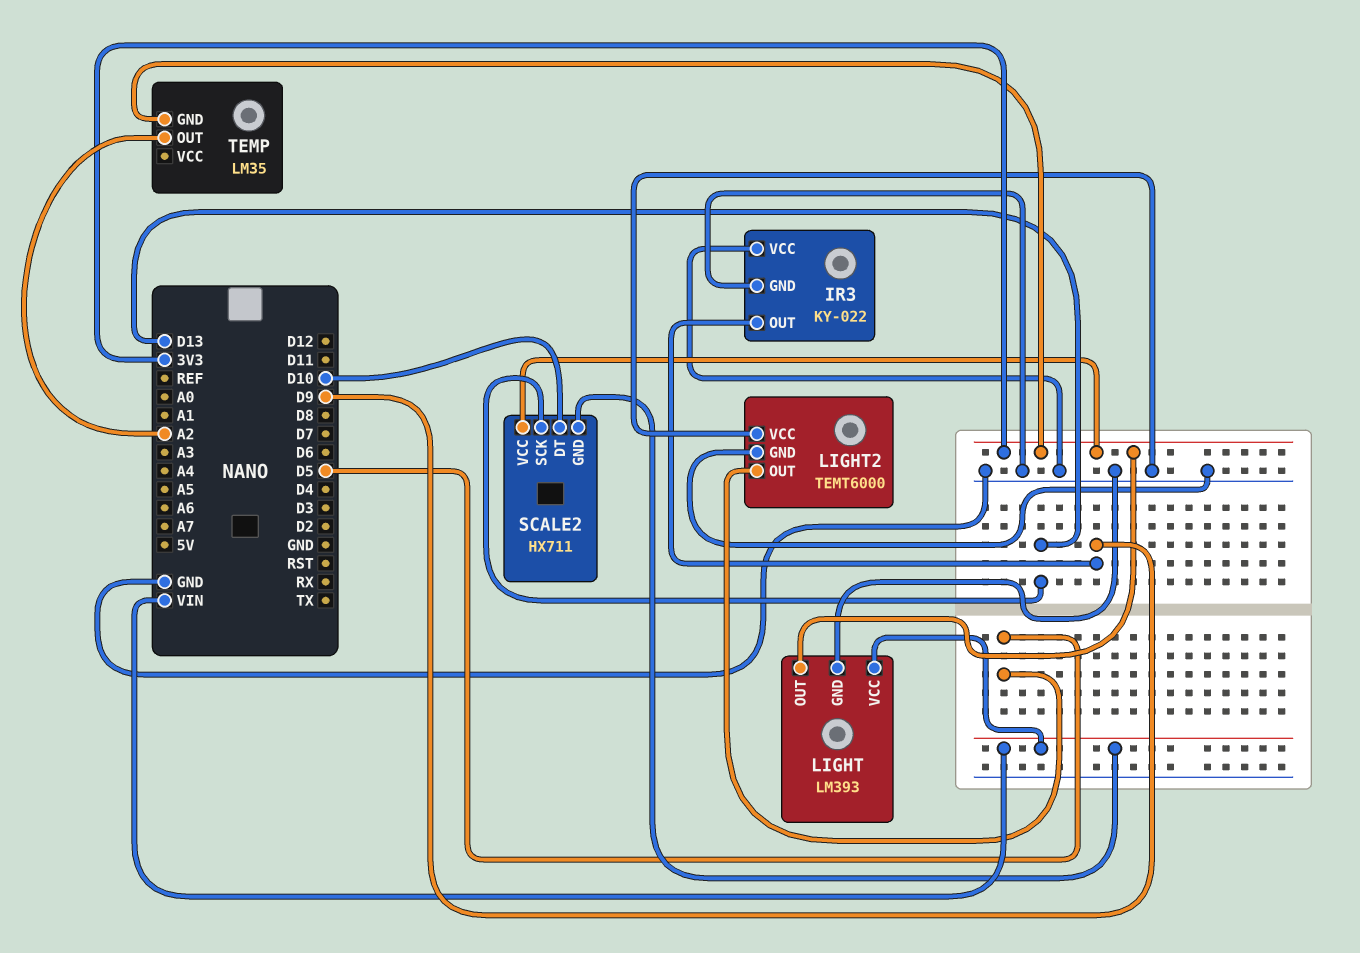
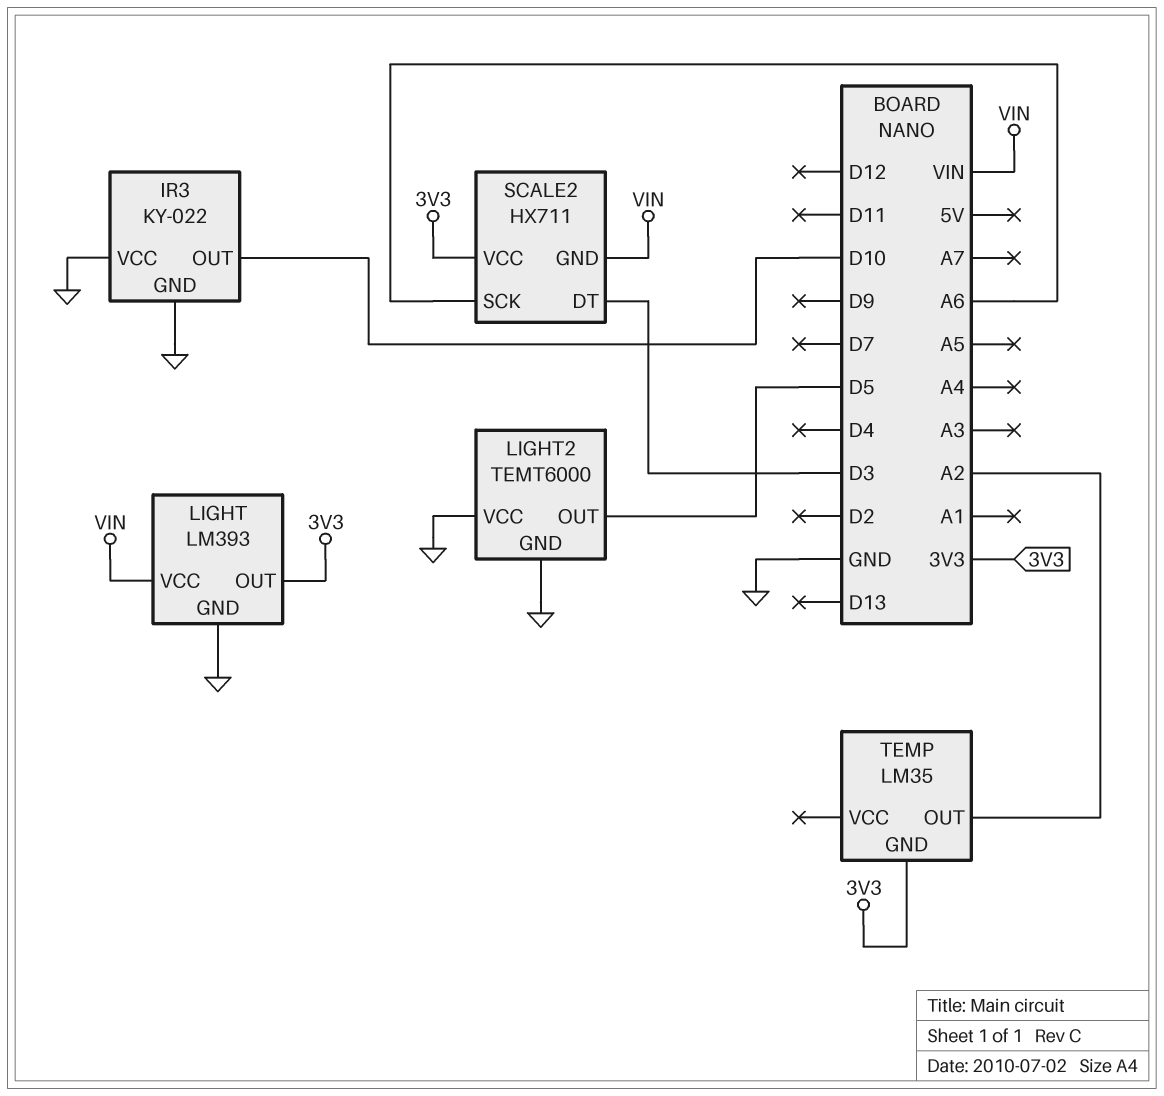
IR3 pin OUT: D9 -> D10
SCALE2 pin DT: D10 -> D3
SCALE2 pin SCK: D13 -> A6

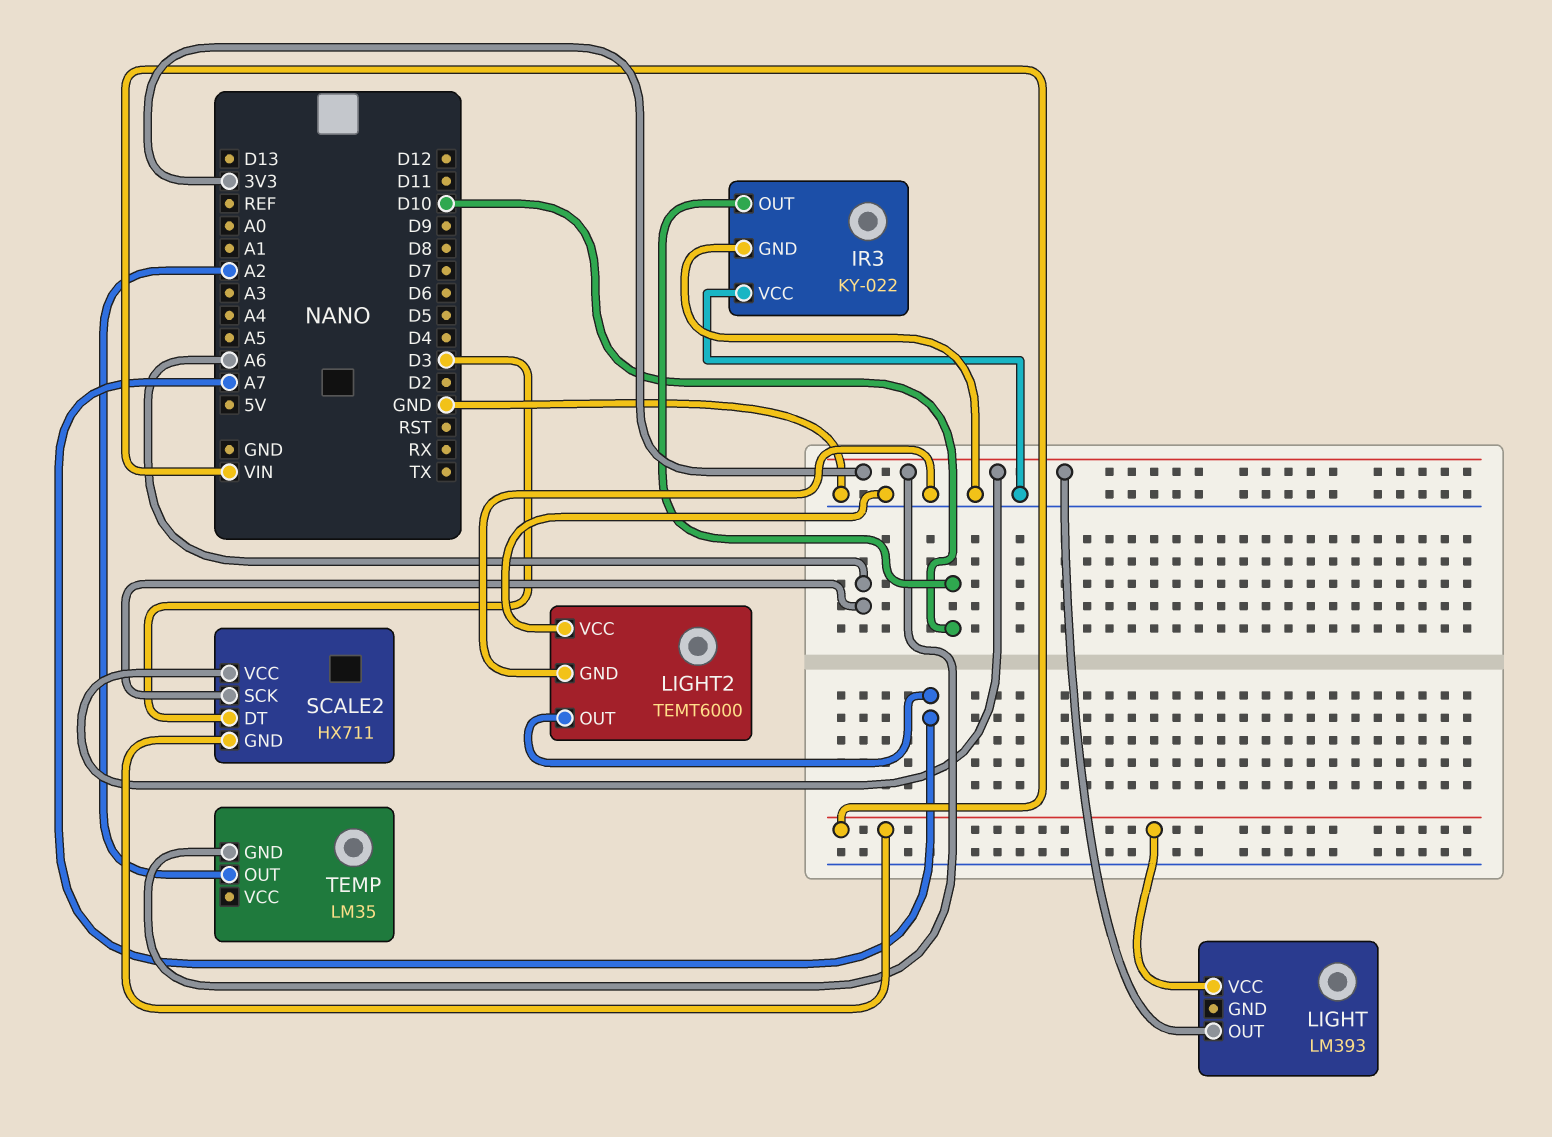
LIGHT pin GND: GND -> none
LIGHT2 pin OUT: D5 -> A7

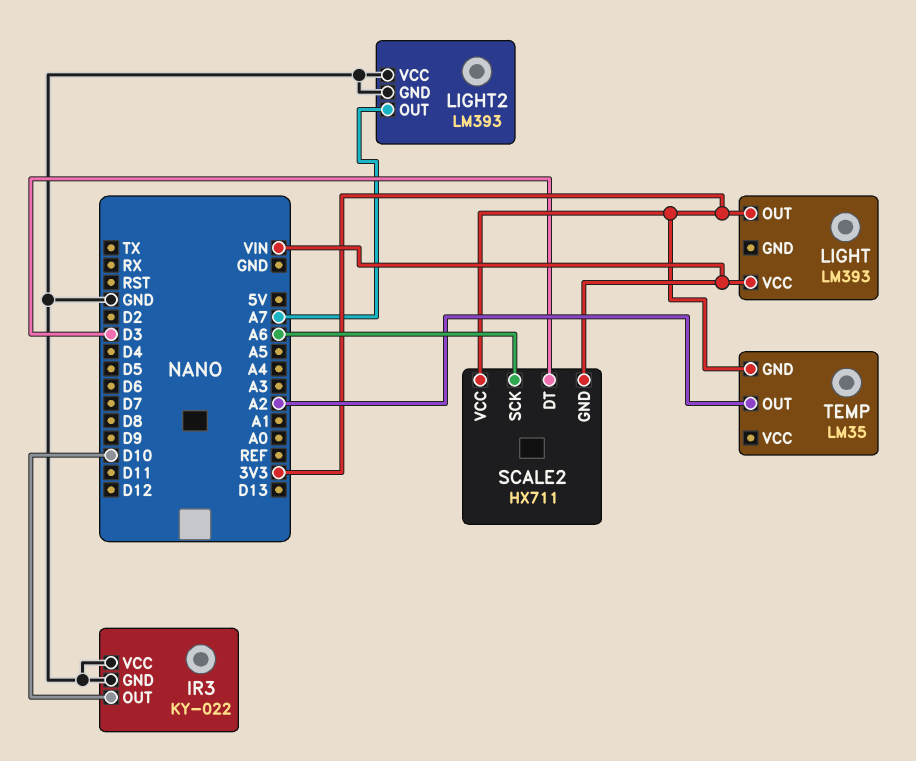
LIGHT2: TEMT6000 -> LM393

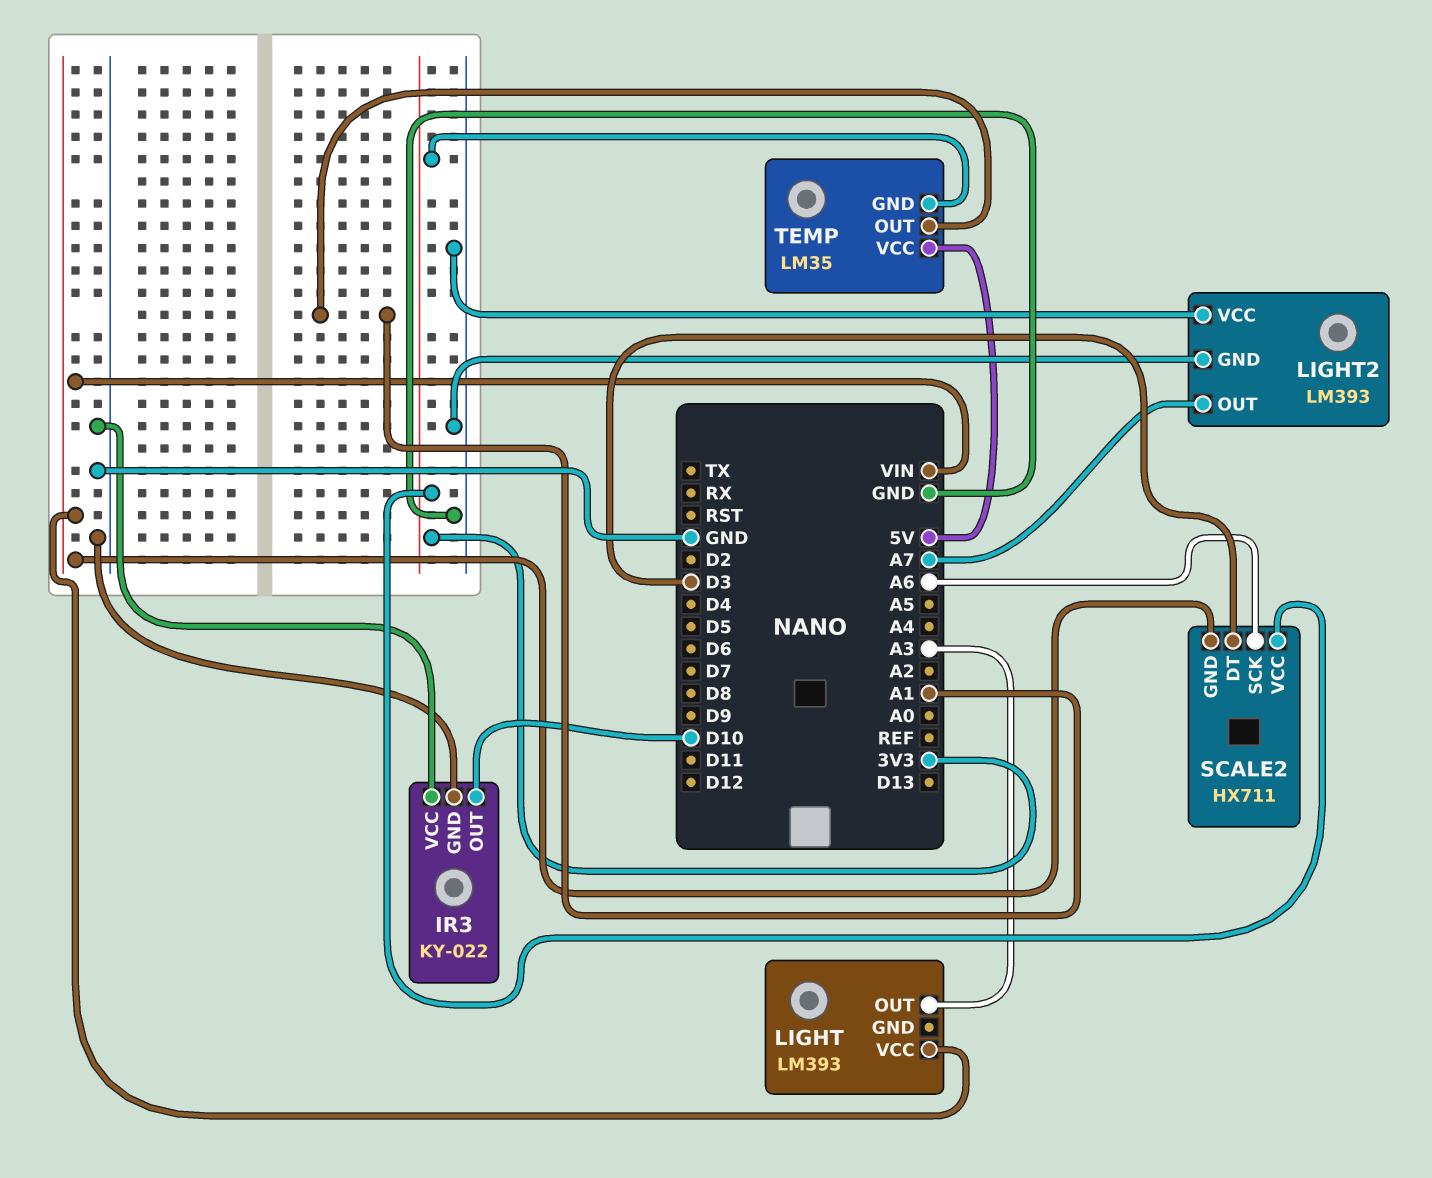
LIGHT pin OUT: 3V3 -> A3
TEMP pin OUT: A2 -> A1
TEMP pin VCC: none -> 5V

